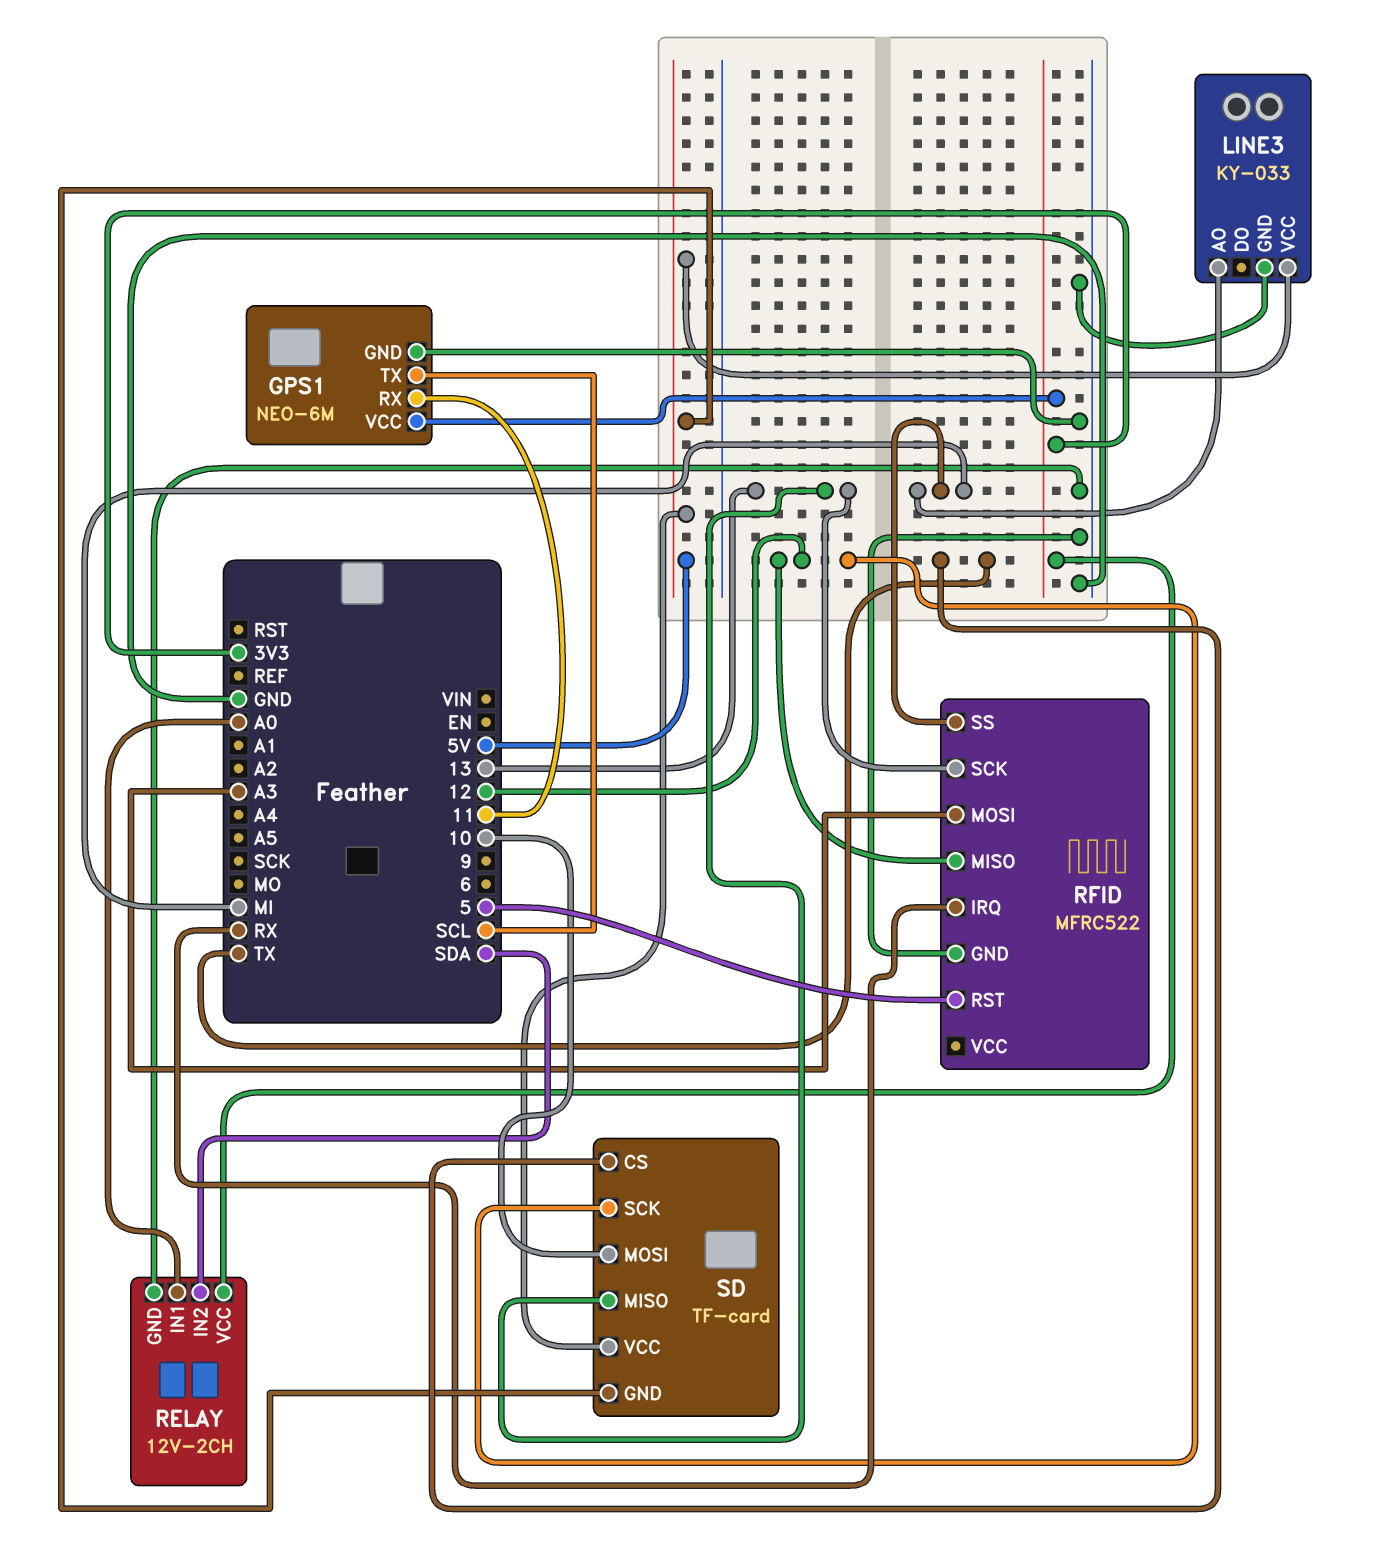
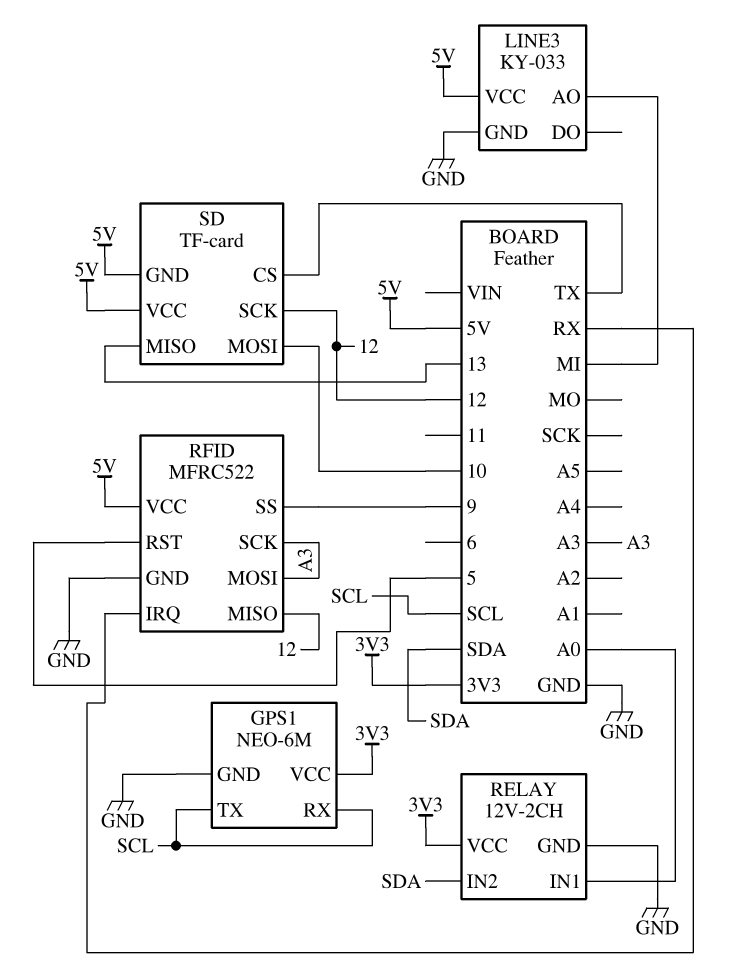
GPS1 pin RX: 11 -> SCL
RFID pin SCK: 13 -> A3
RFID pin SS: MI -> 9
RFID pin VCC: none -> 5V

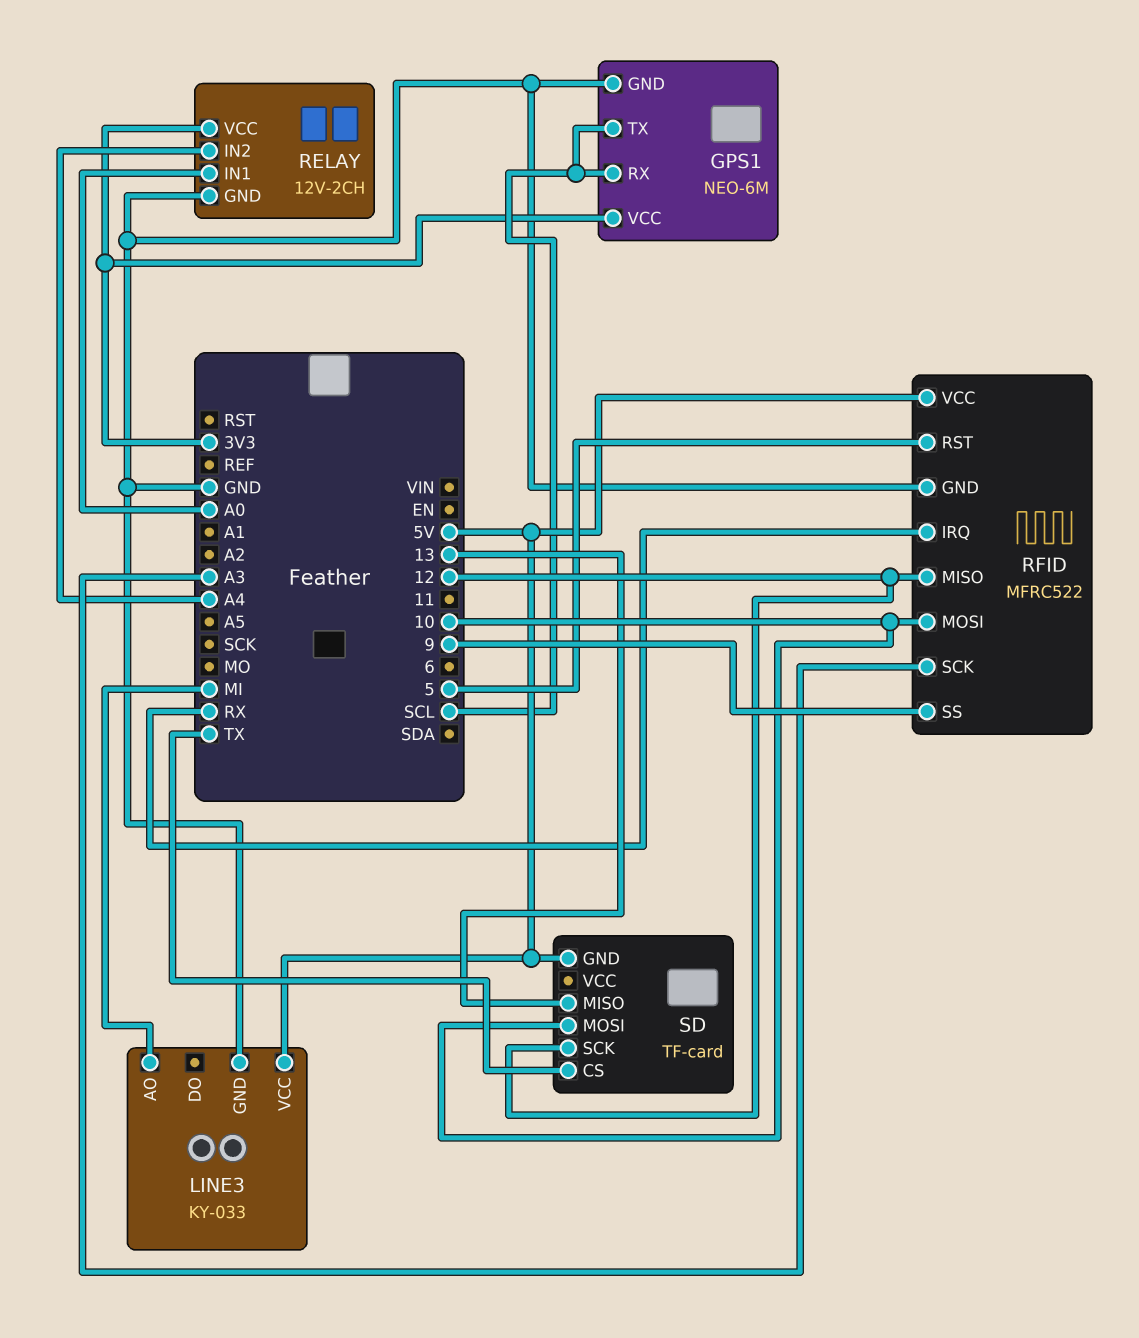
RELAY pin IN2: SDA -> A4
RFID pin MOSI: A3 -> 10
SD pin VCC: 5V -> none

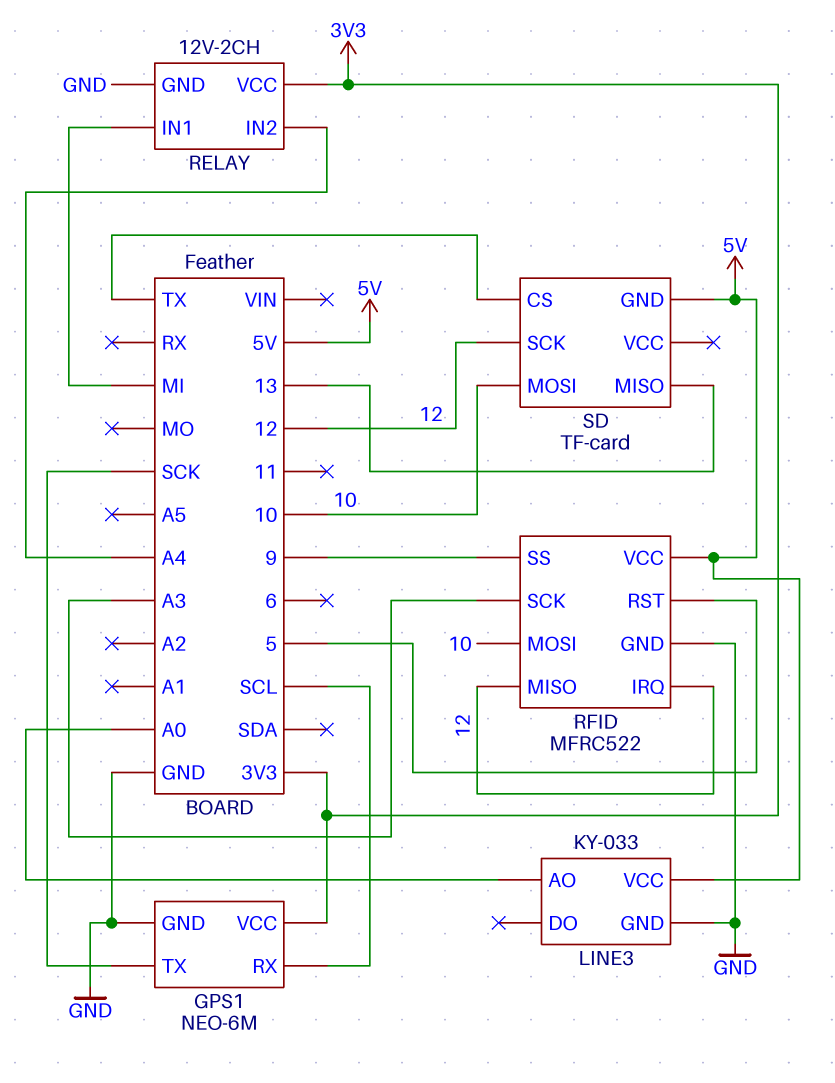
GPS1 pin TX: SCL -> SCK
LINE3 pin AO: MI -> A0
RELAY pin IN1: A0 -> MI
RFID pin IRQ: RX -> 12

